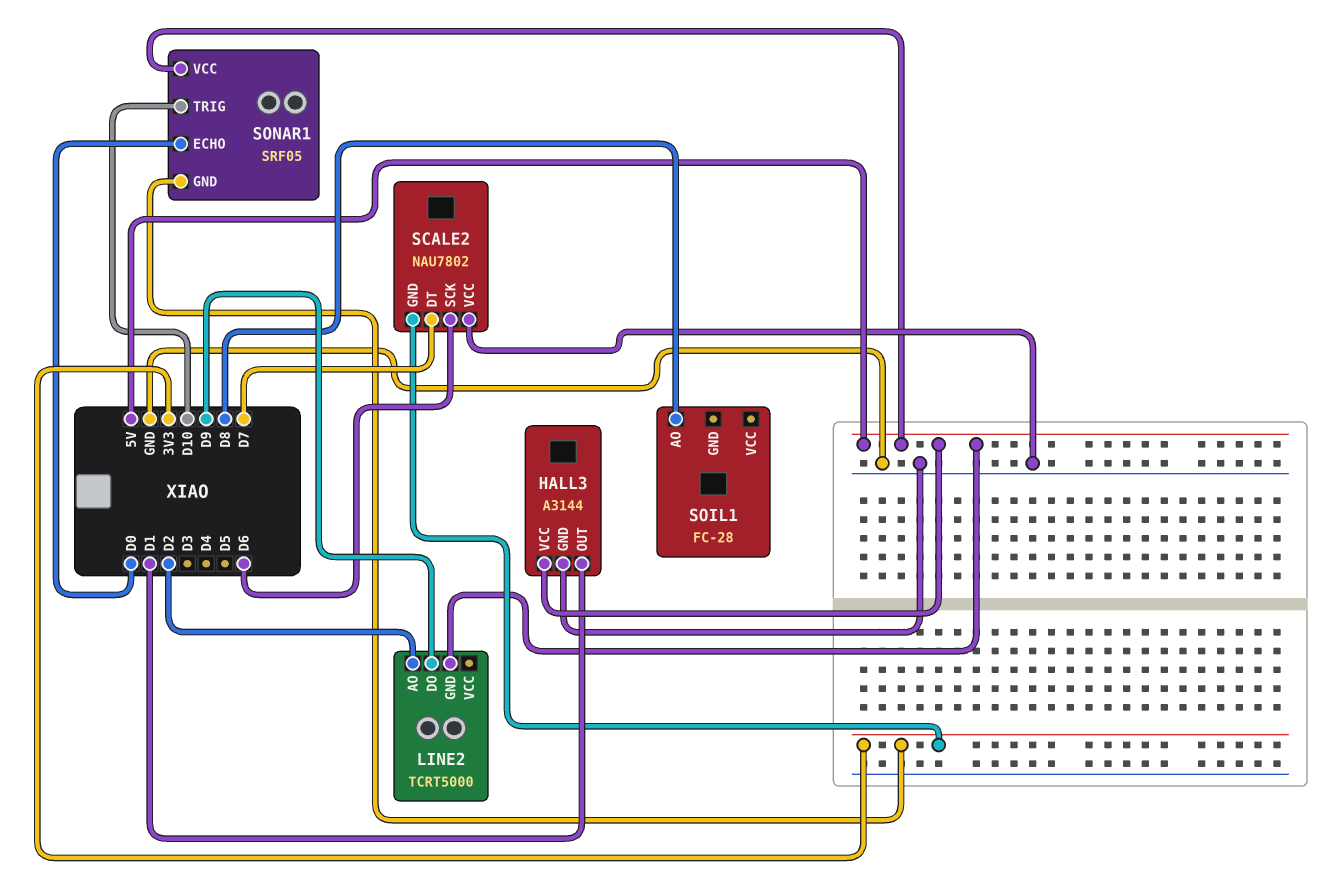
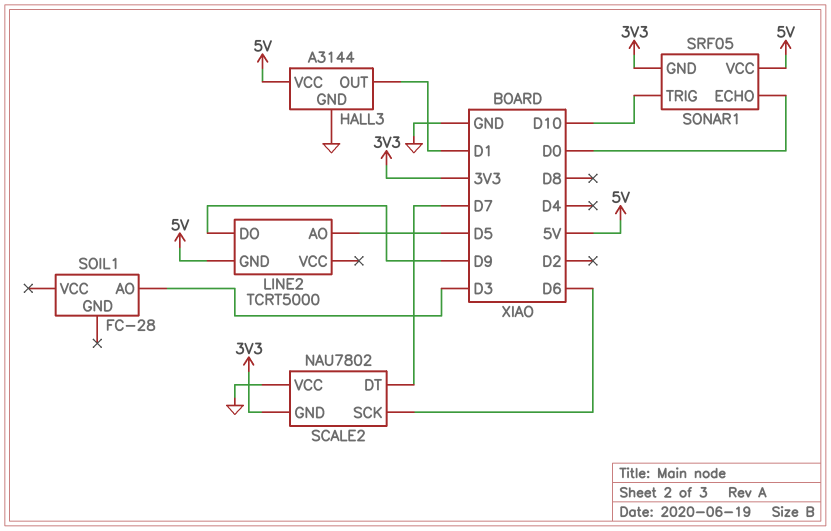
LINE2 pin AO: D2 -> D5
SOIL1 pin AO: D8 -> D3

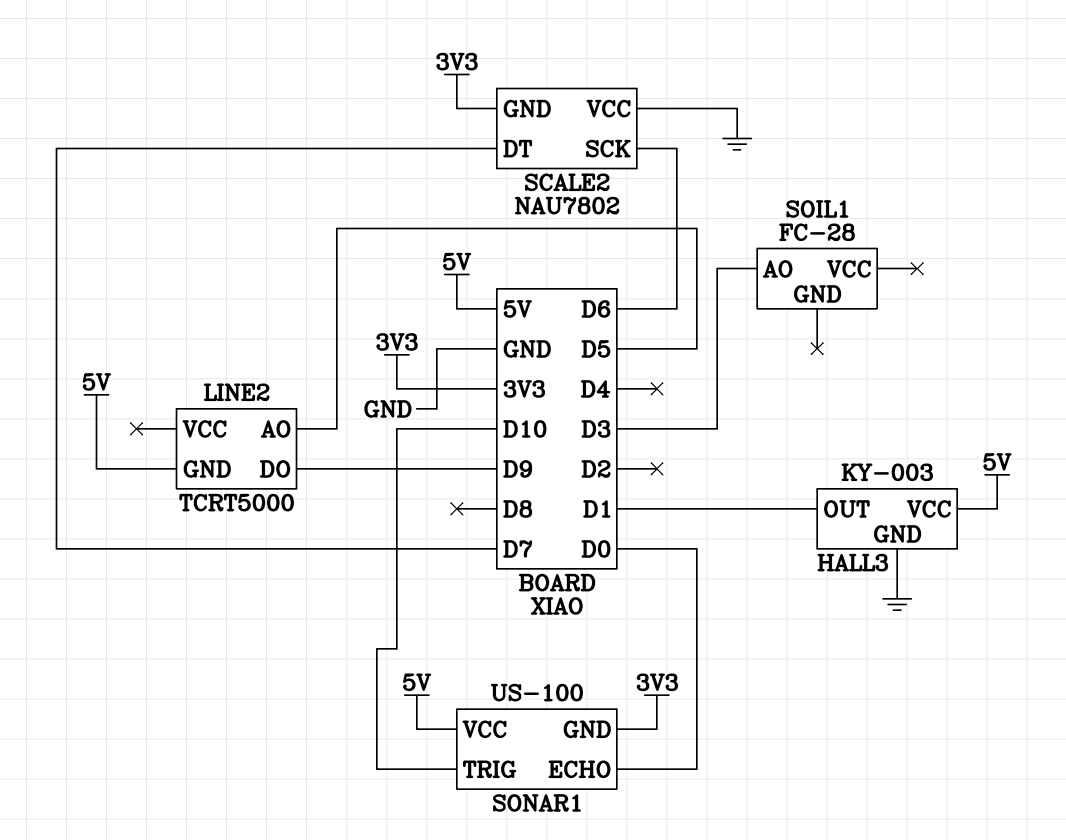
HALL3: A3144 -> KY-003
SONAR1: SRF05 -> US-100

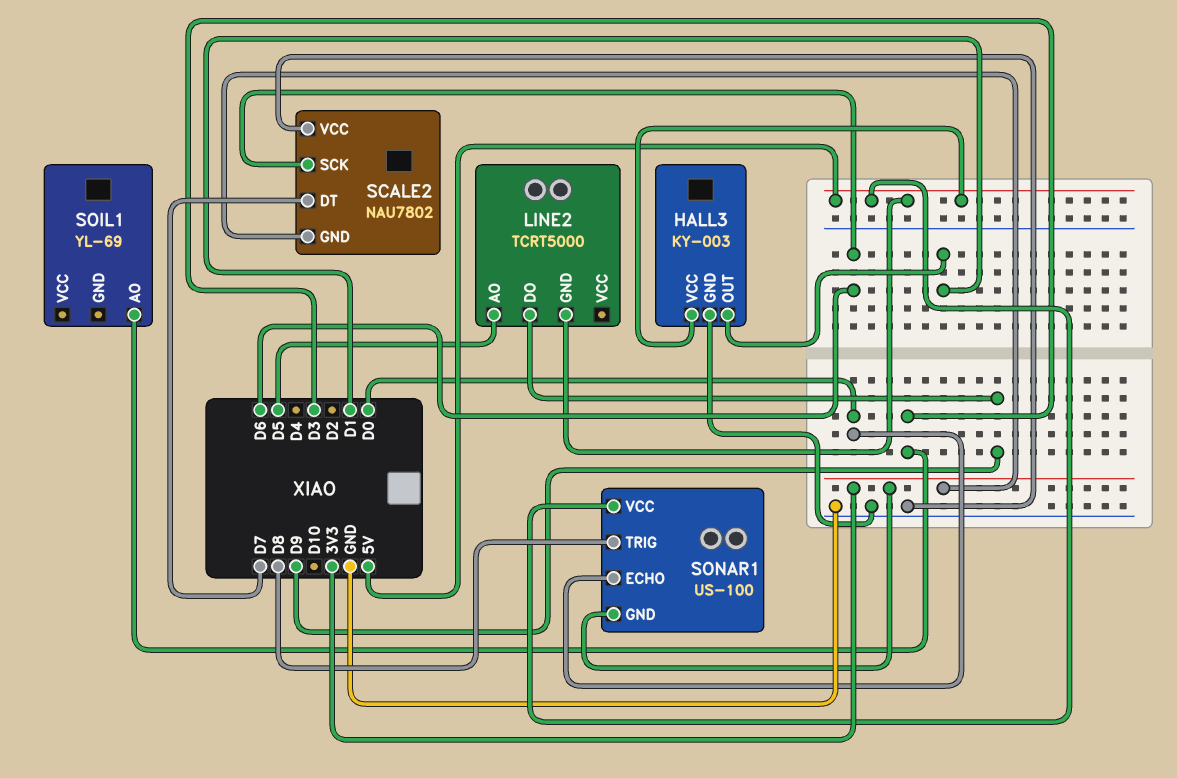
SOIL1: FC-28 -> YL-69
SONAR1 pin TRIG: D10 -> D8

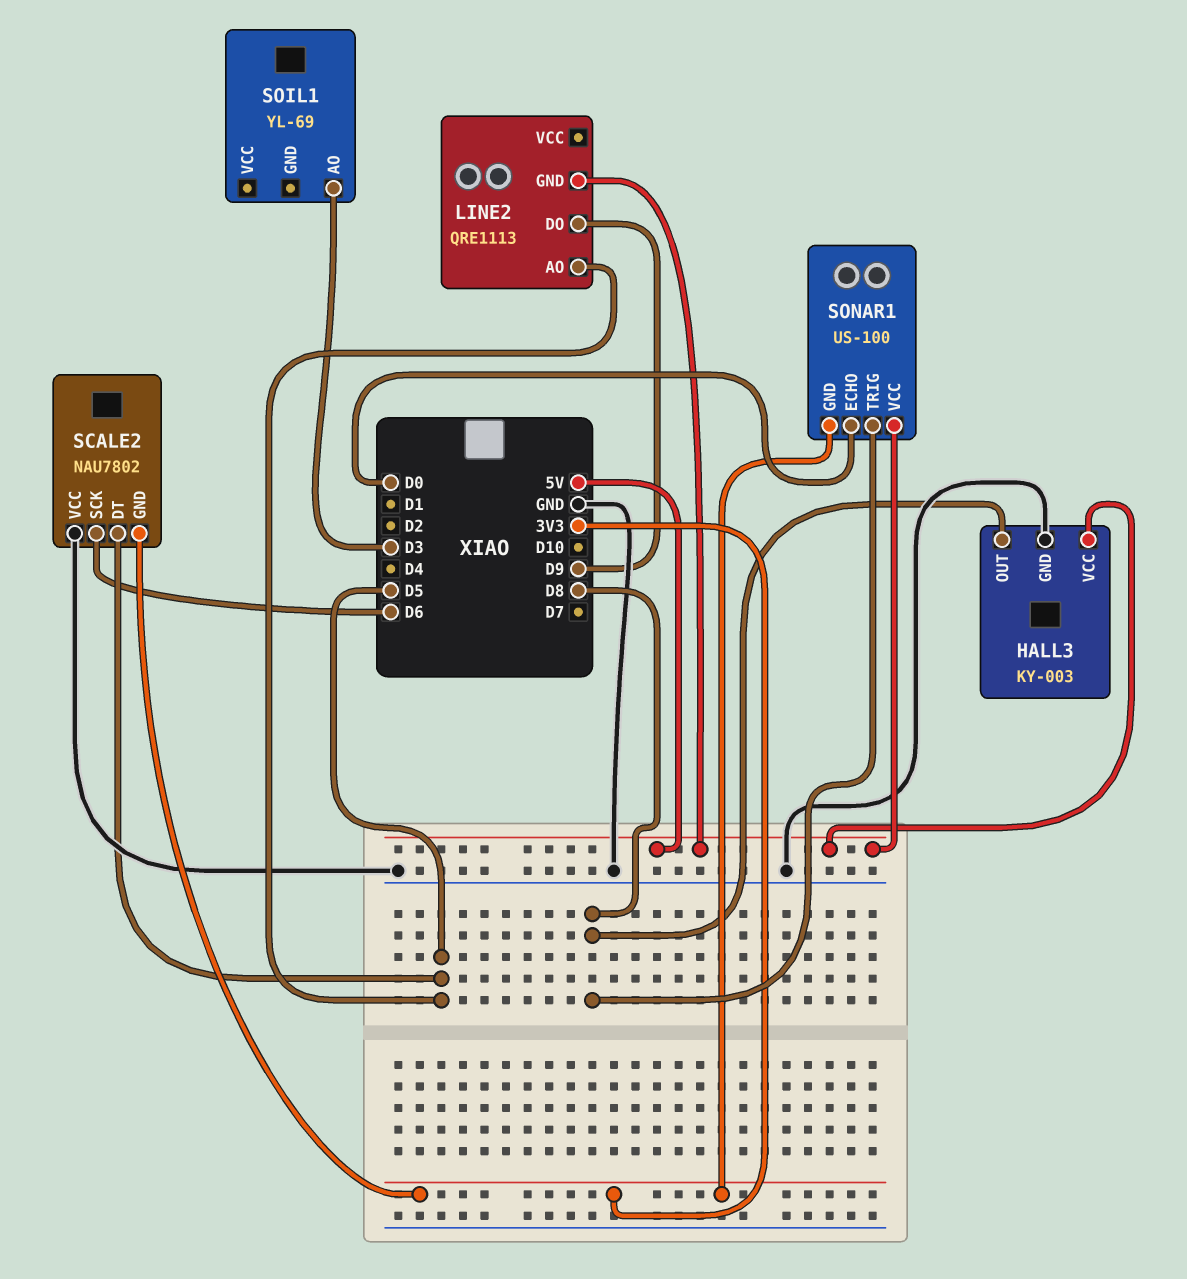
HALL3 pin OUT: D1 -> D8
LINE2: TCRT5000 -> QRE1113
SCALE2 pin DT: D7 -> D5

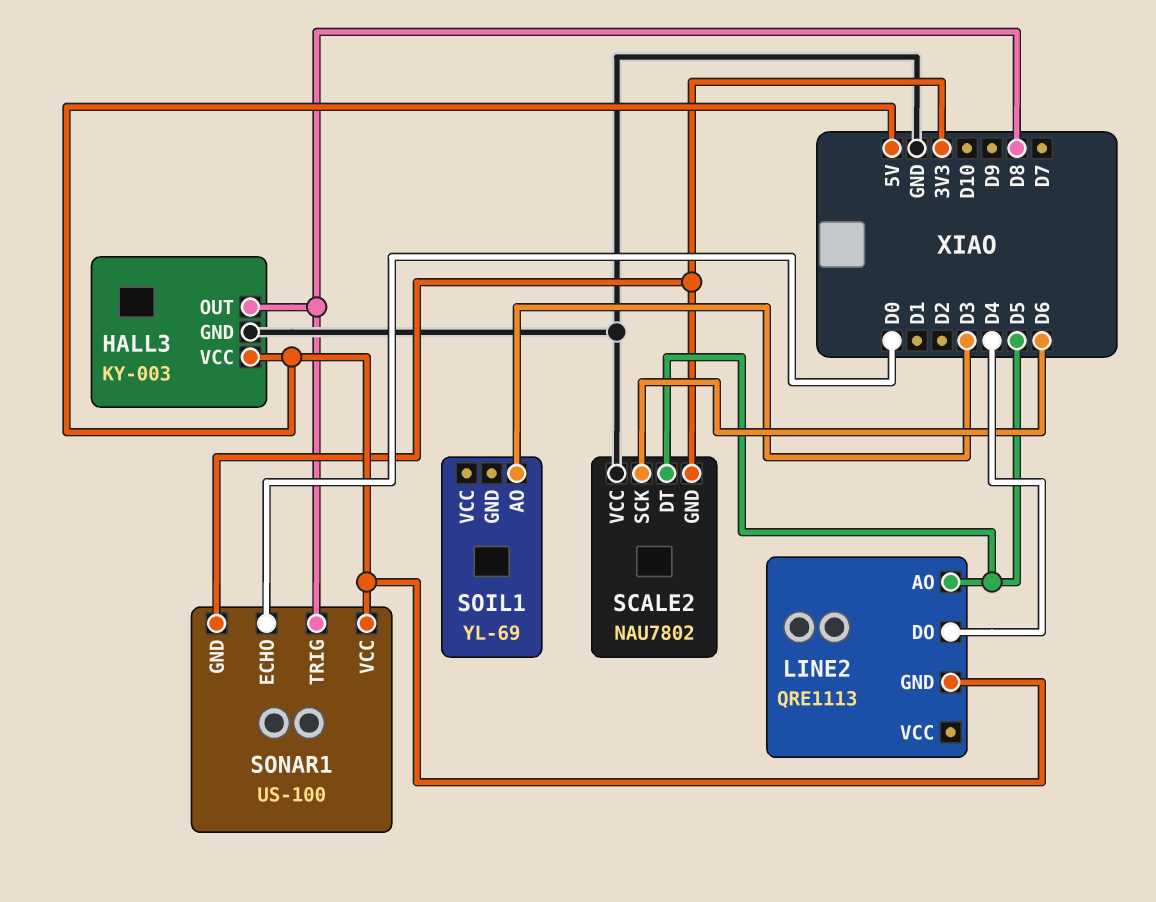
LINE2 pin DO: D9 -> D4

